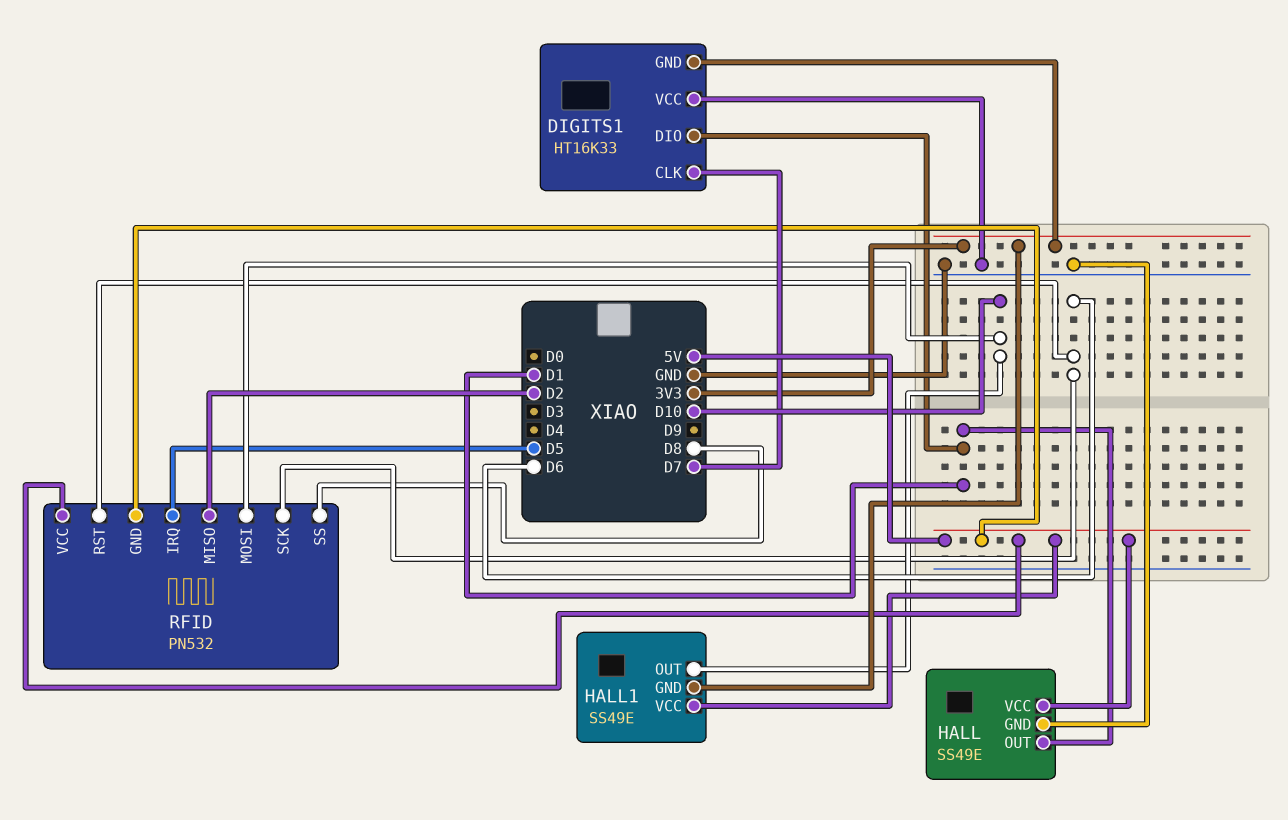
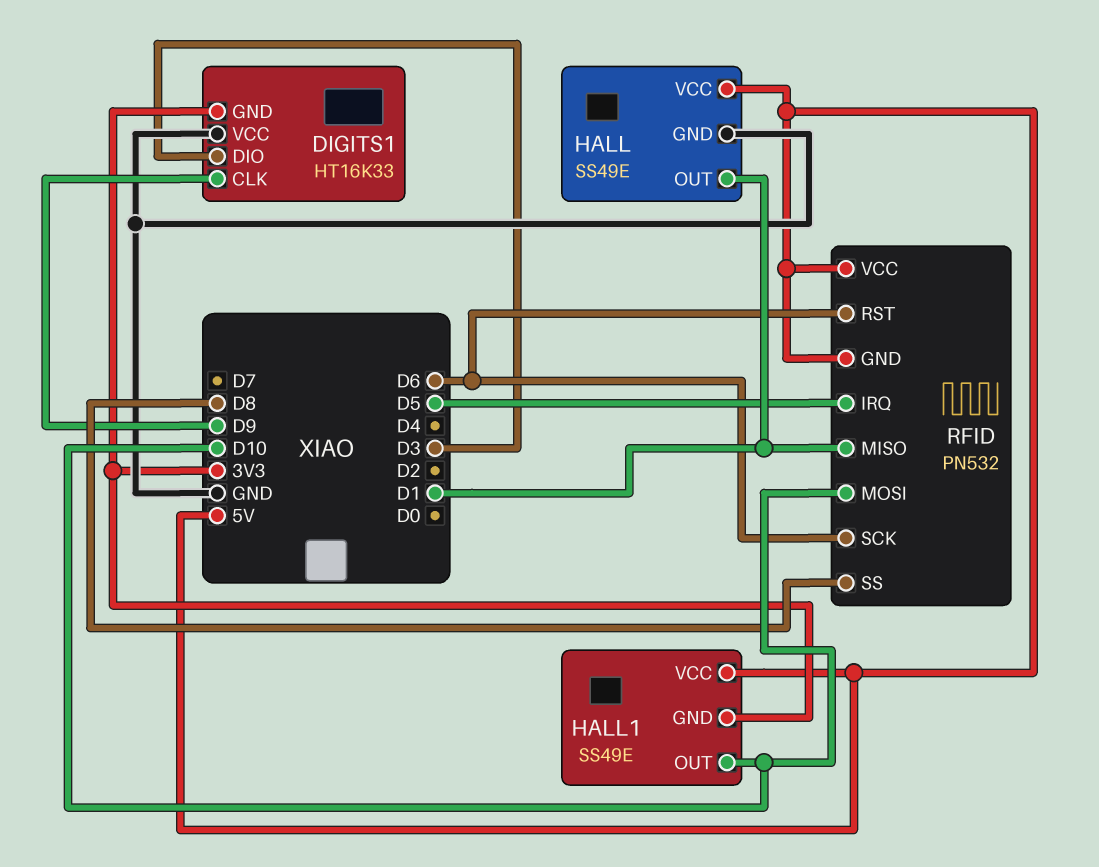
DIGITS1 pin CLK: D7 -> D9
DIGITS1 pin DIO: D1 -> D3
RFID pin MISO: D2 -> D1

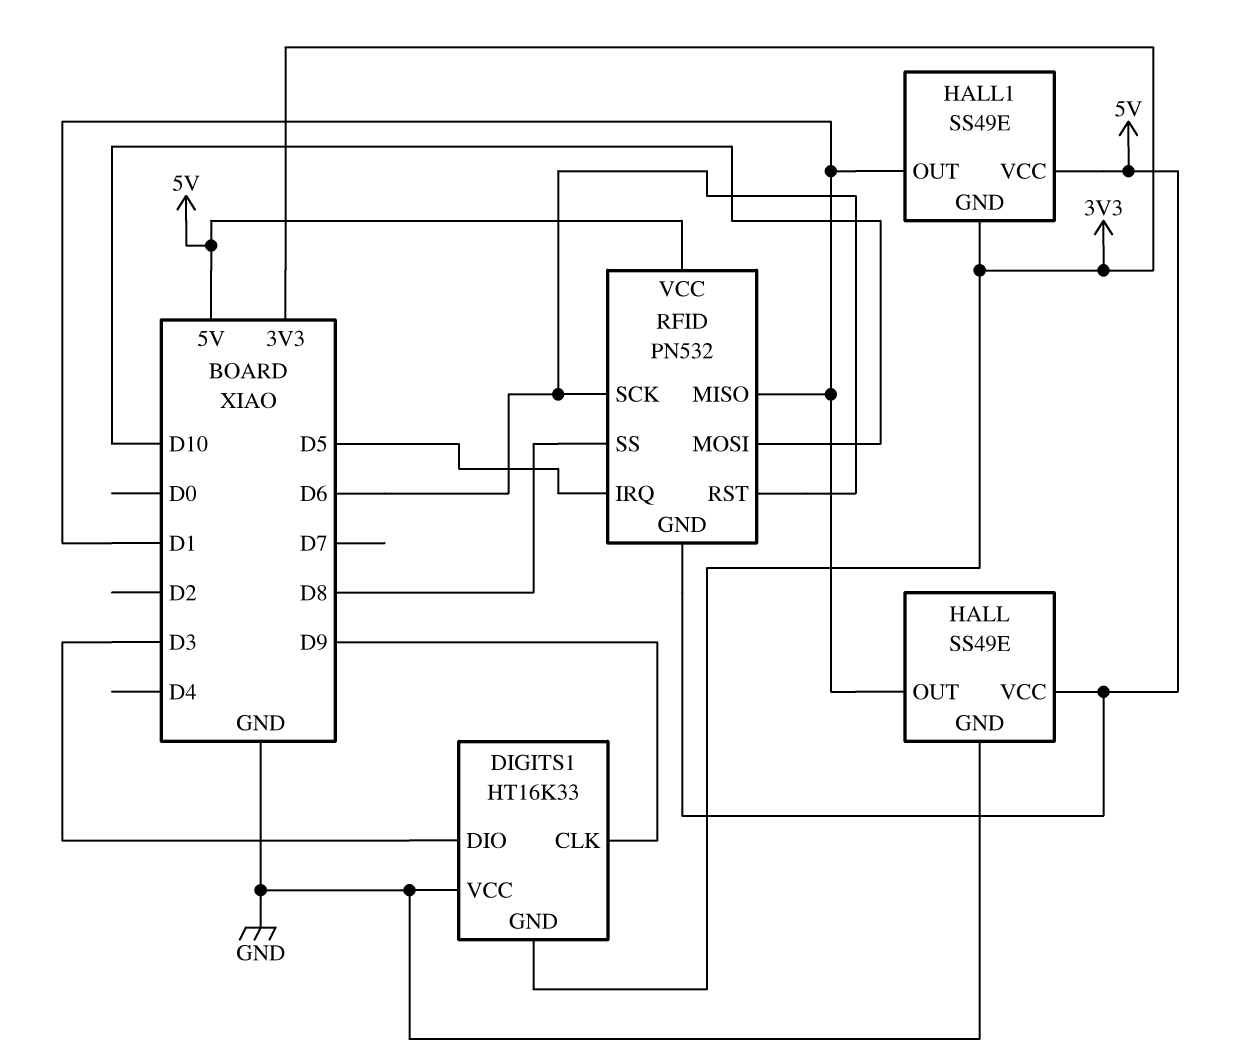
HALL1 pin OUT: D10 -> D1

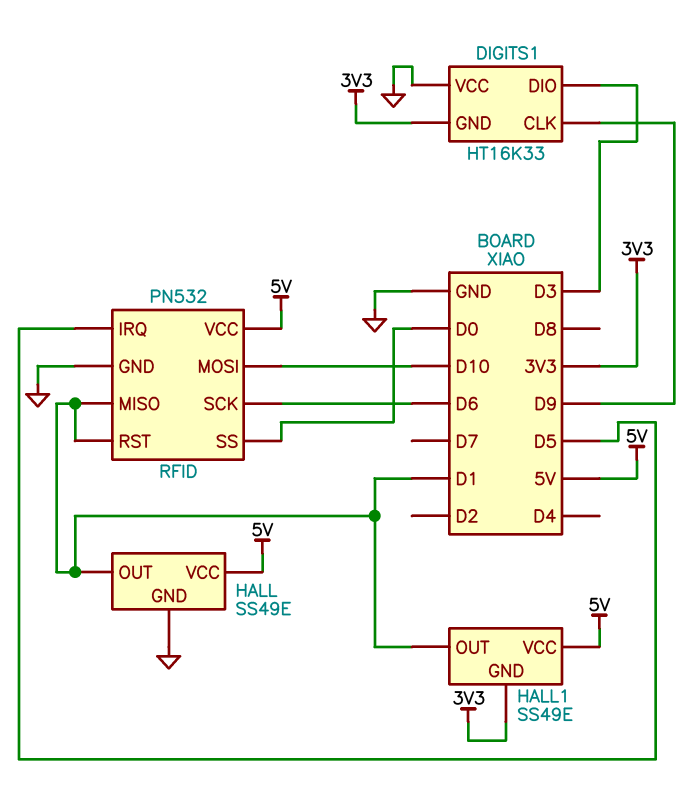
RFID pin GND: 5V -> GND
RFID pin RST: D6 -> D1
RFID pin SS: D8 -> D0

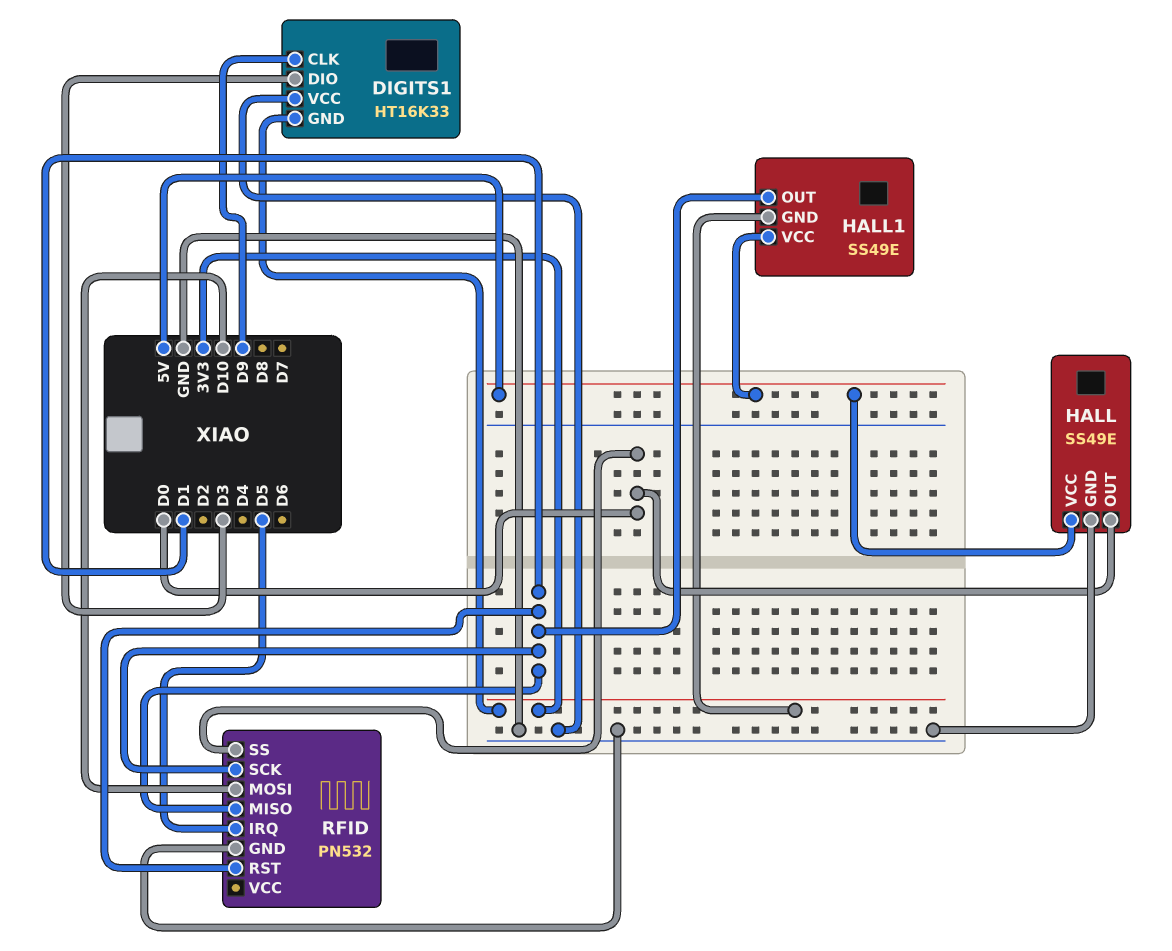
HALL pin OUT: D1 -> D0
RFID pin SCK: D6 -> D1
RFID pin VCC: 5V -> none

